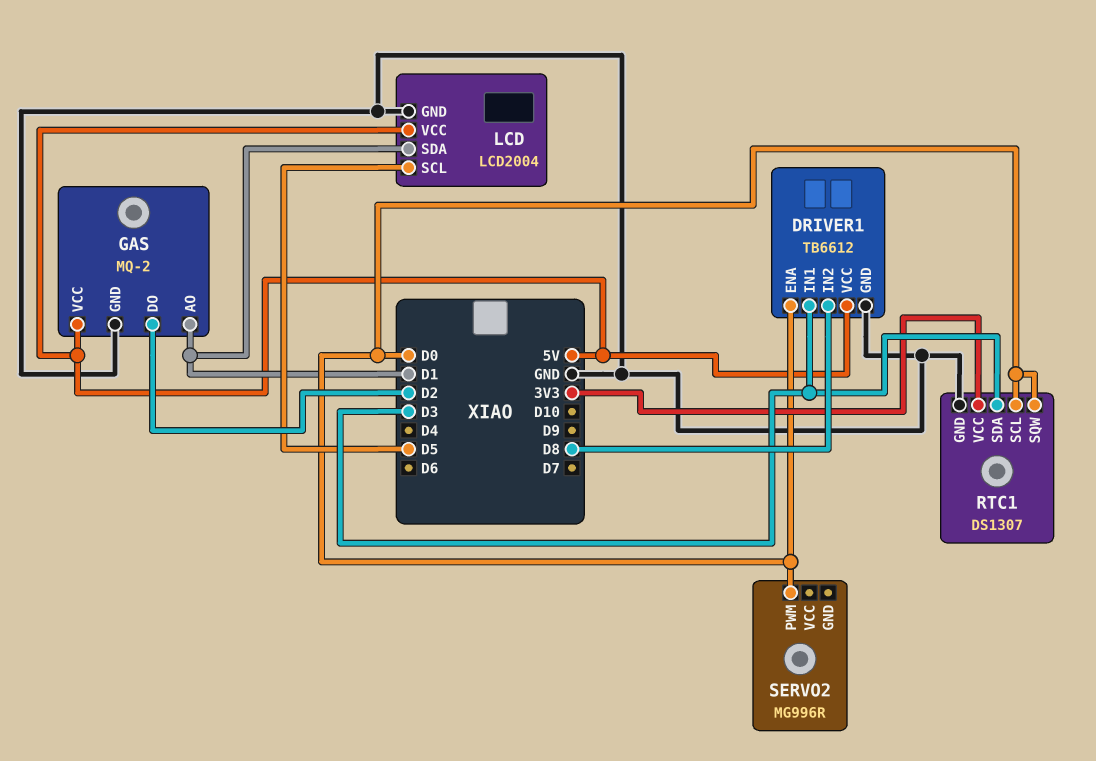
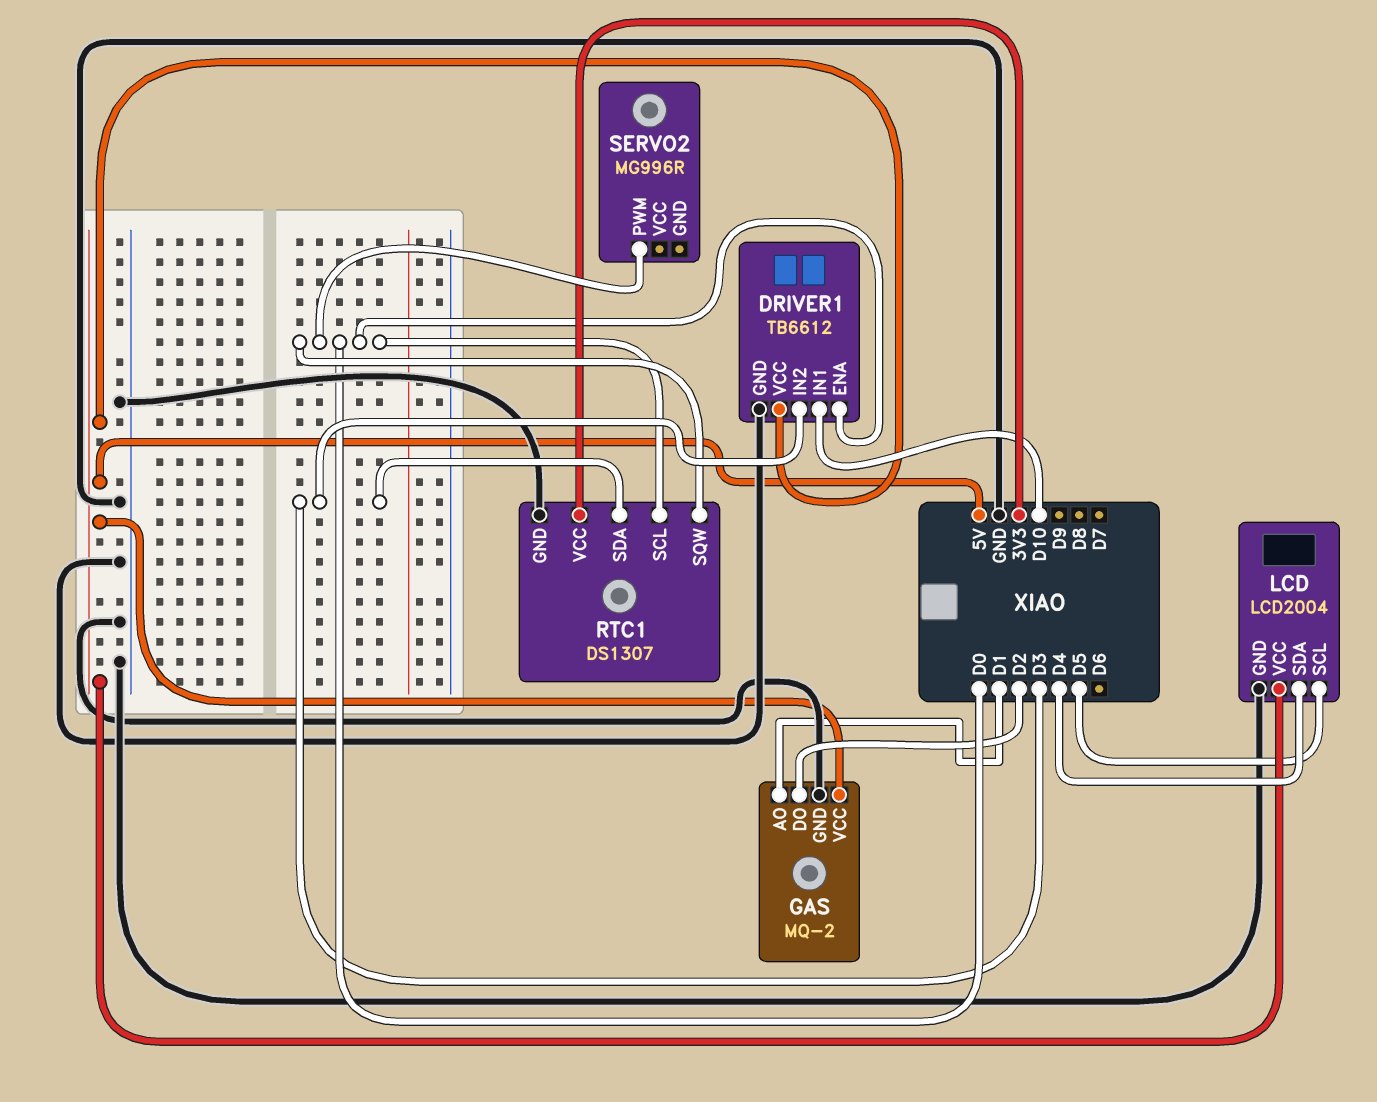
DRIVER1 pin IN1: D3 -> D10
DRIVER1 pin IN2: D8 -> D3
LCD pin SDA: D1 -> D4

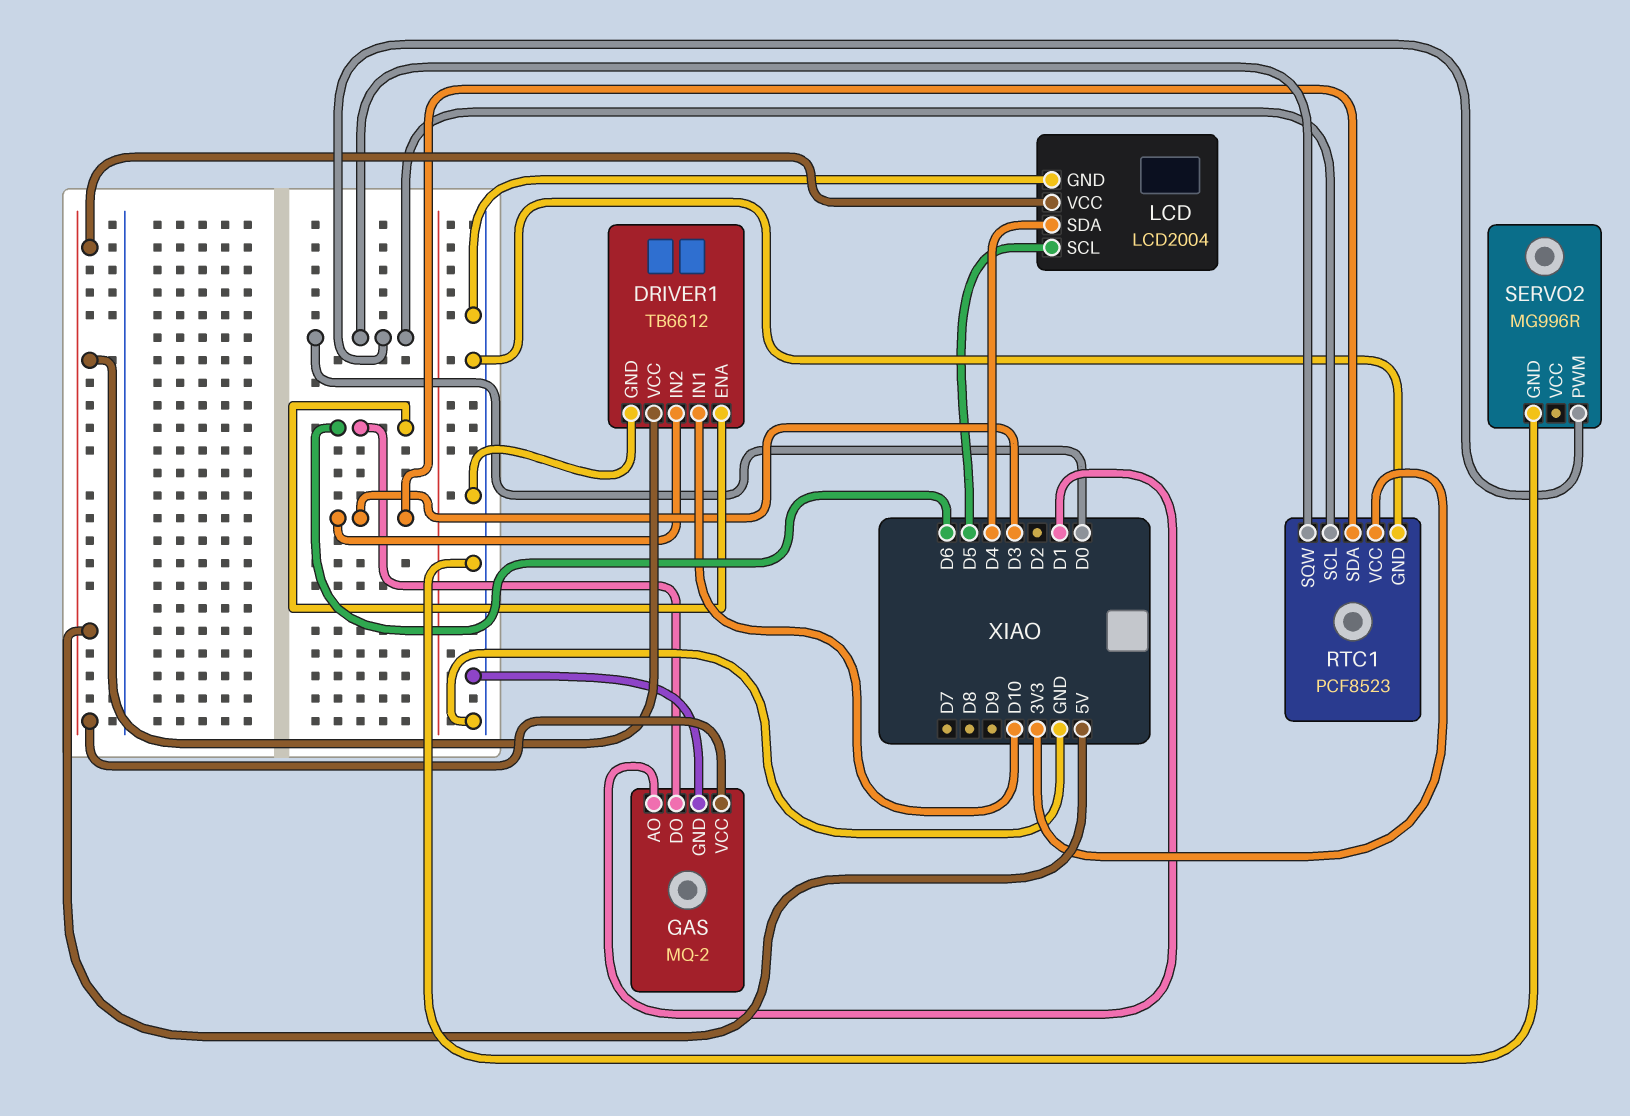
DRIVER1 pin ENA: D0 -> D6
GAS pin DO: D2 -> D6
RTC1: DS1307 -> PCF8523
SERVO2 pin GND: none -> GND

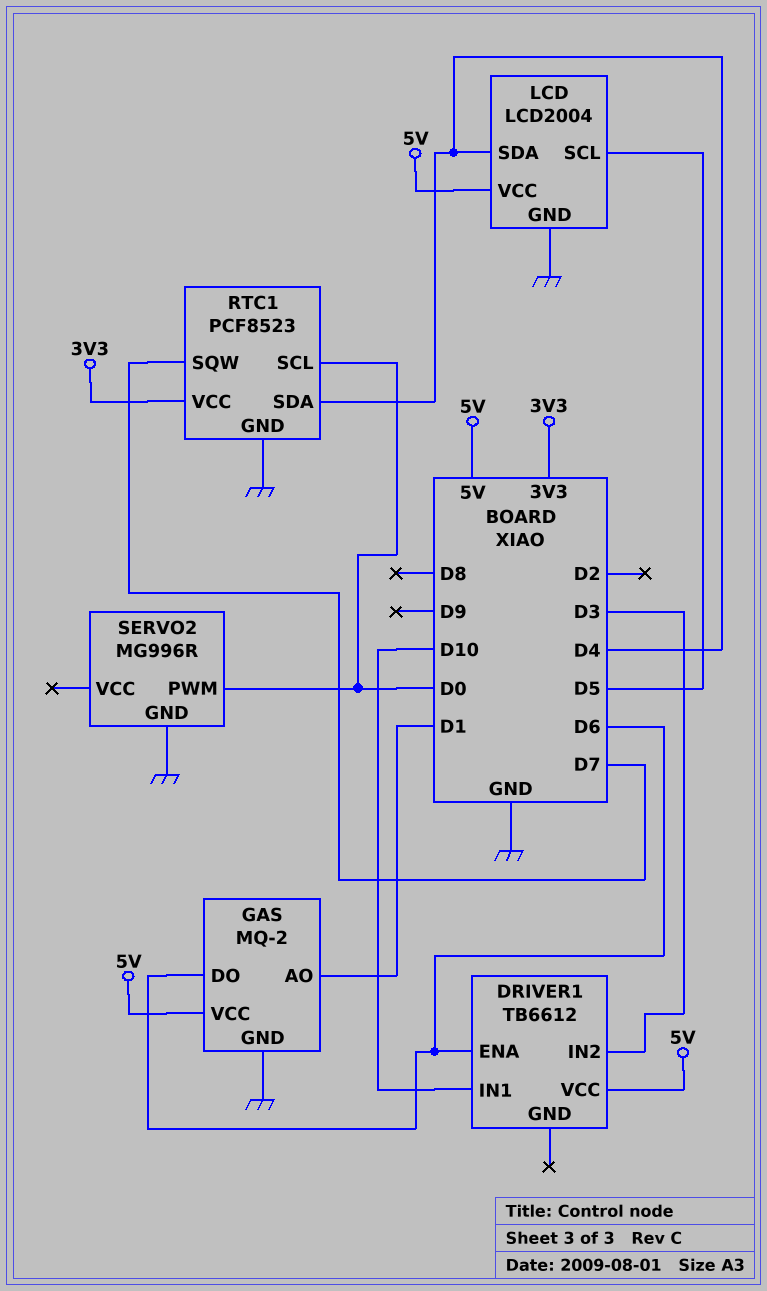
DRIVER1 pin GND: GND -> none
RTC1 pin SDA: D3 -> D4
RTC1 pin SQW: D0 -> D7

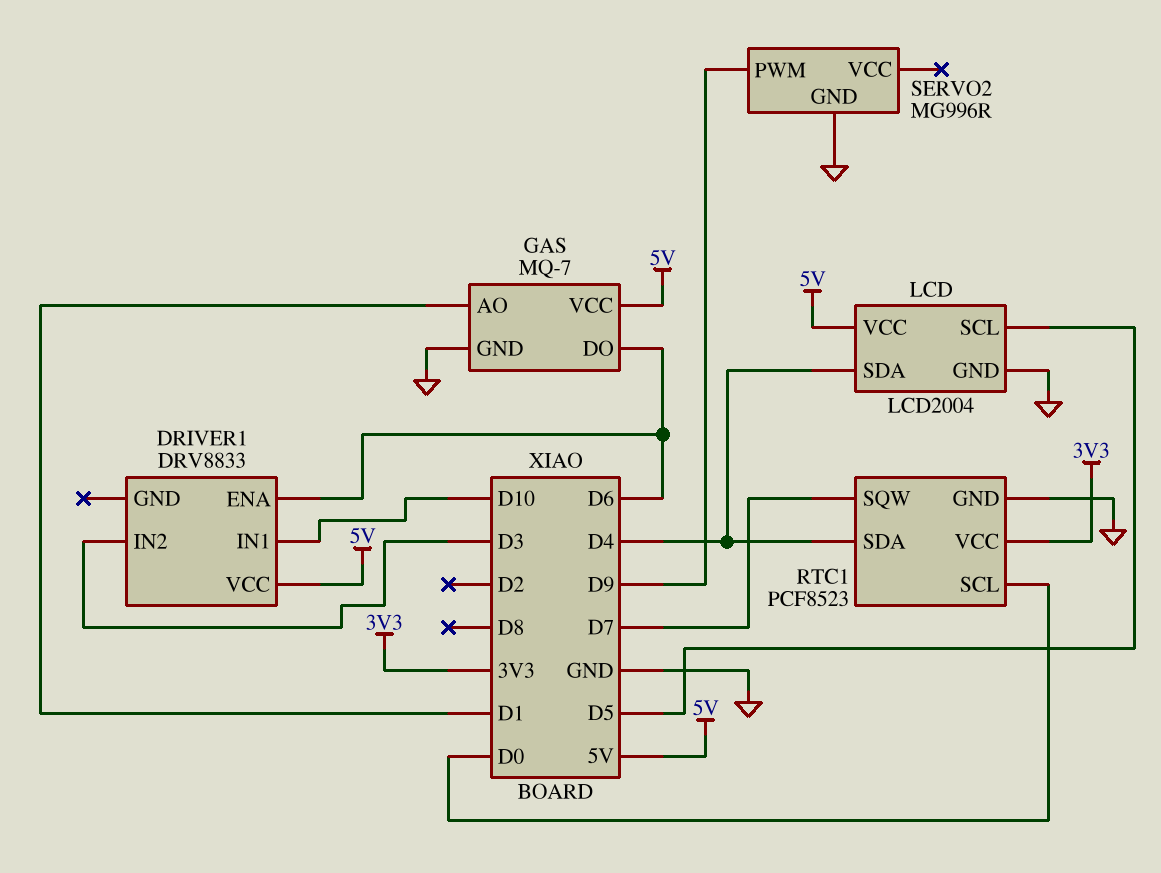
DRIVER1: TB6612 -> DRV8833
GAS: MQ-2 -> MQ-7
SERVO2 pin PWM: D0 -> D9

